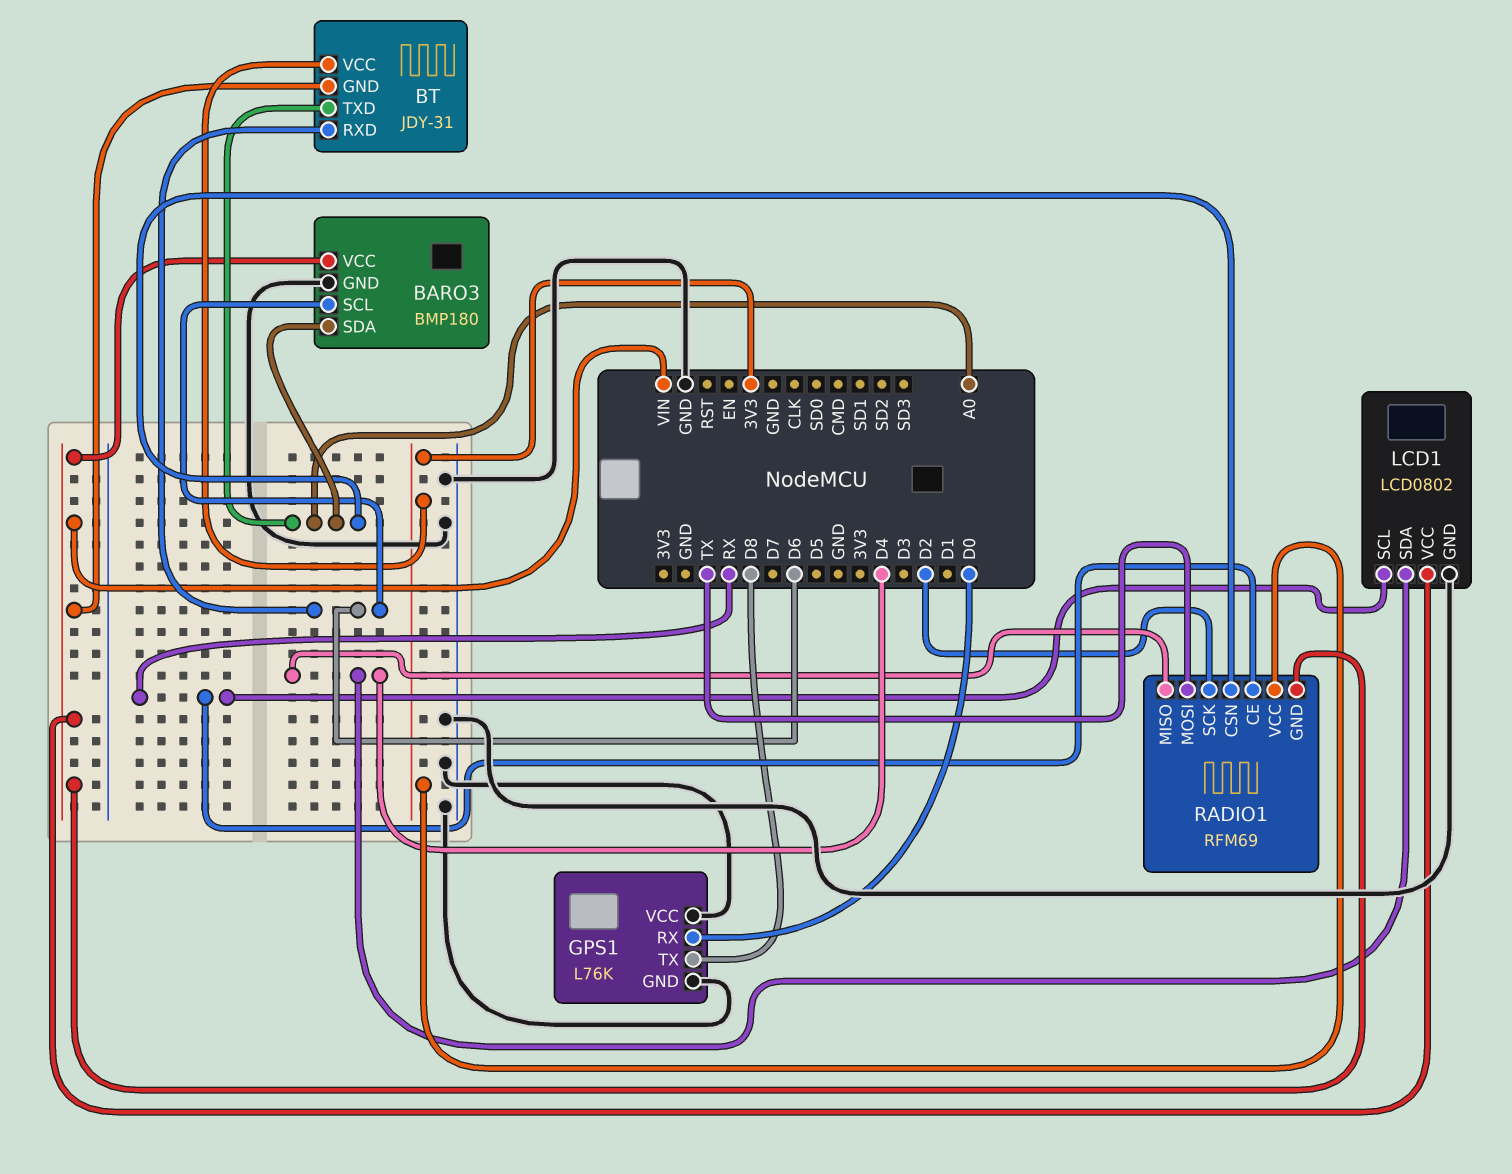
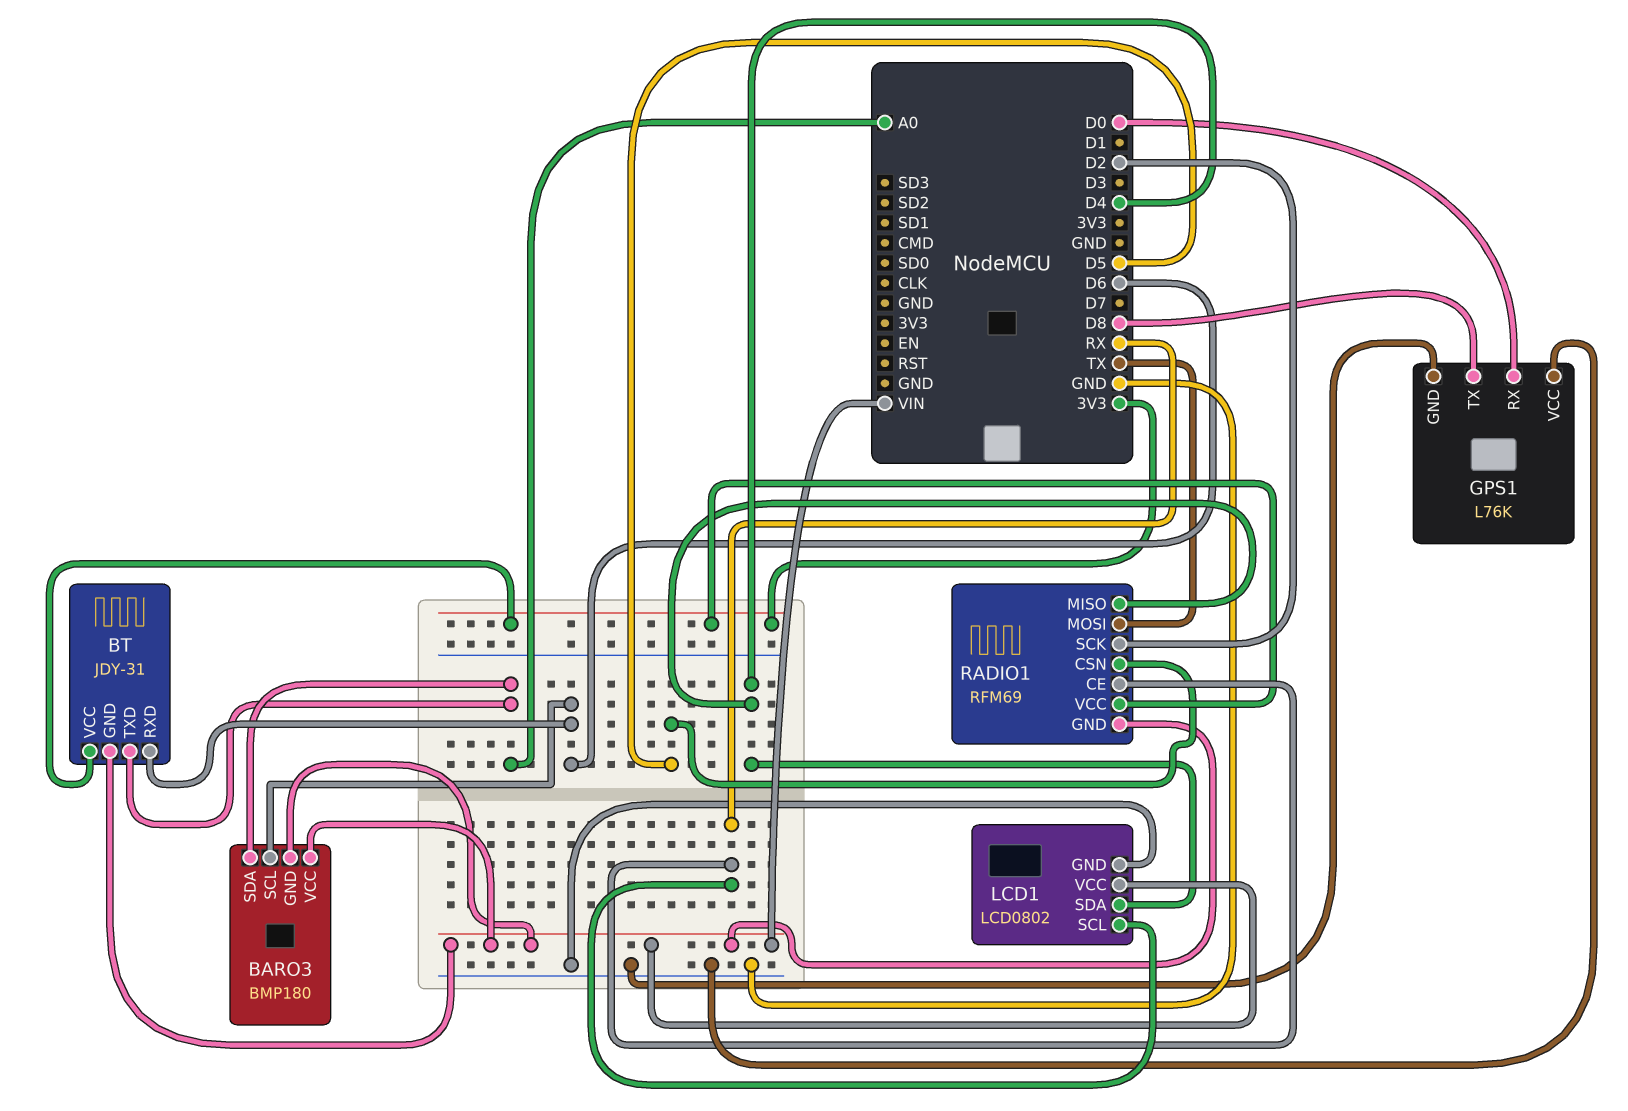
BARO3 pin GND: GND -> VIN
RADIO1 pin CSN: A0 -> D5

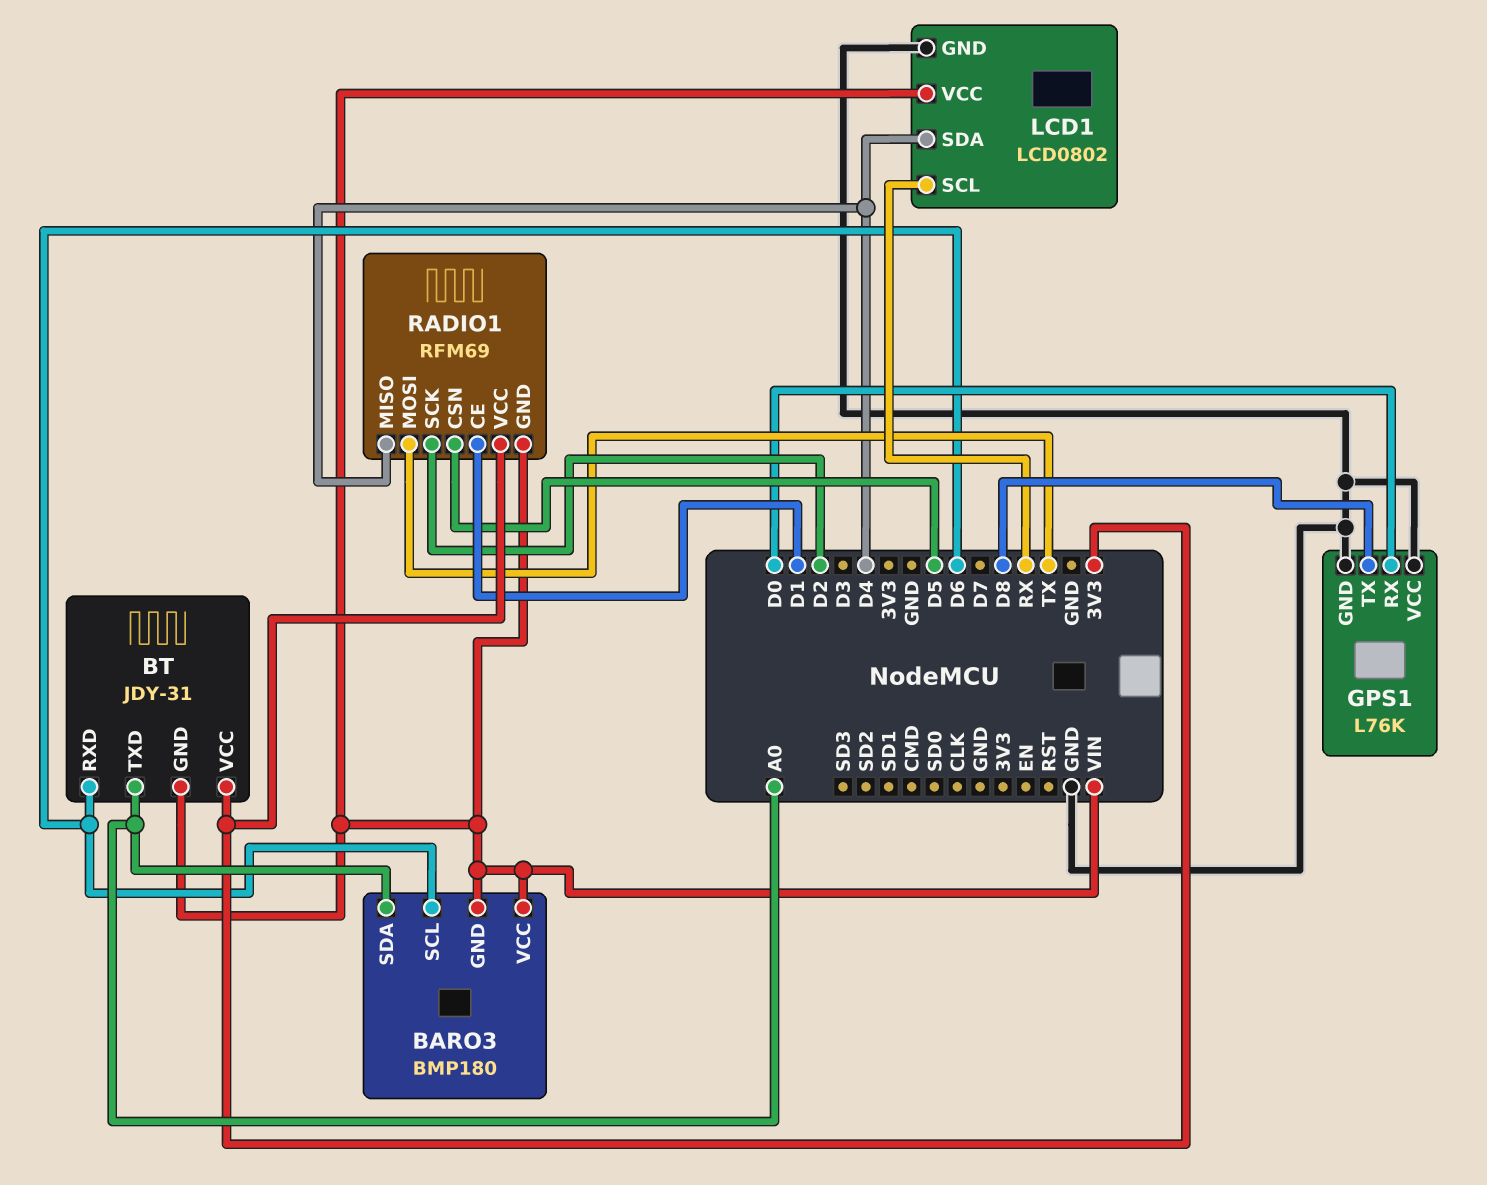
RADIO1 pin CE: RX -> D1

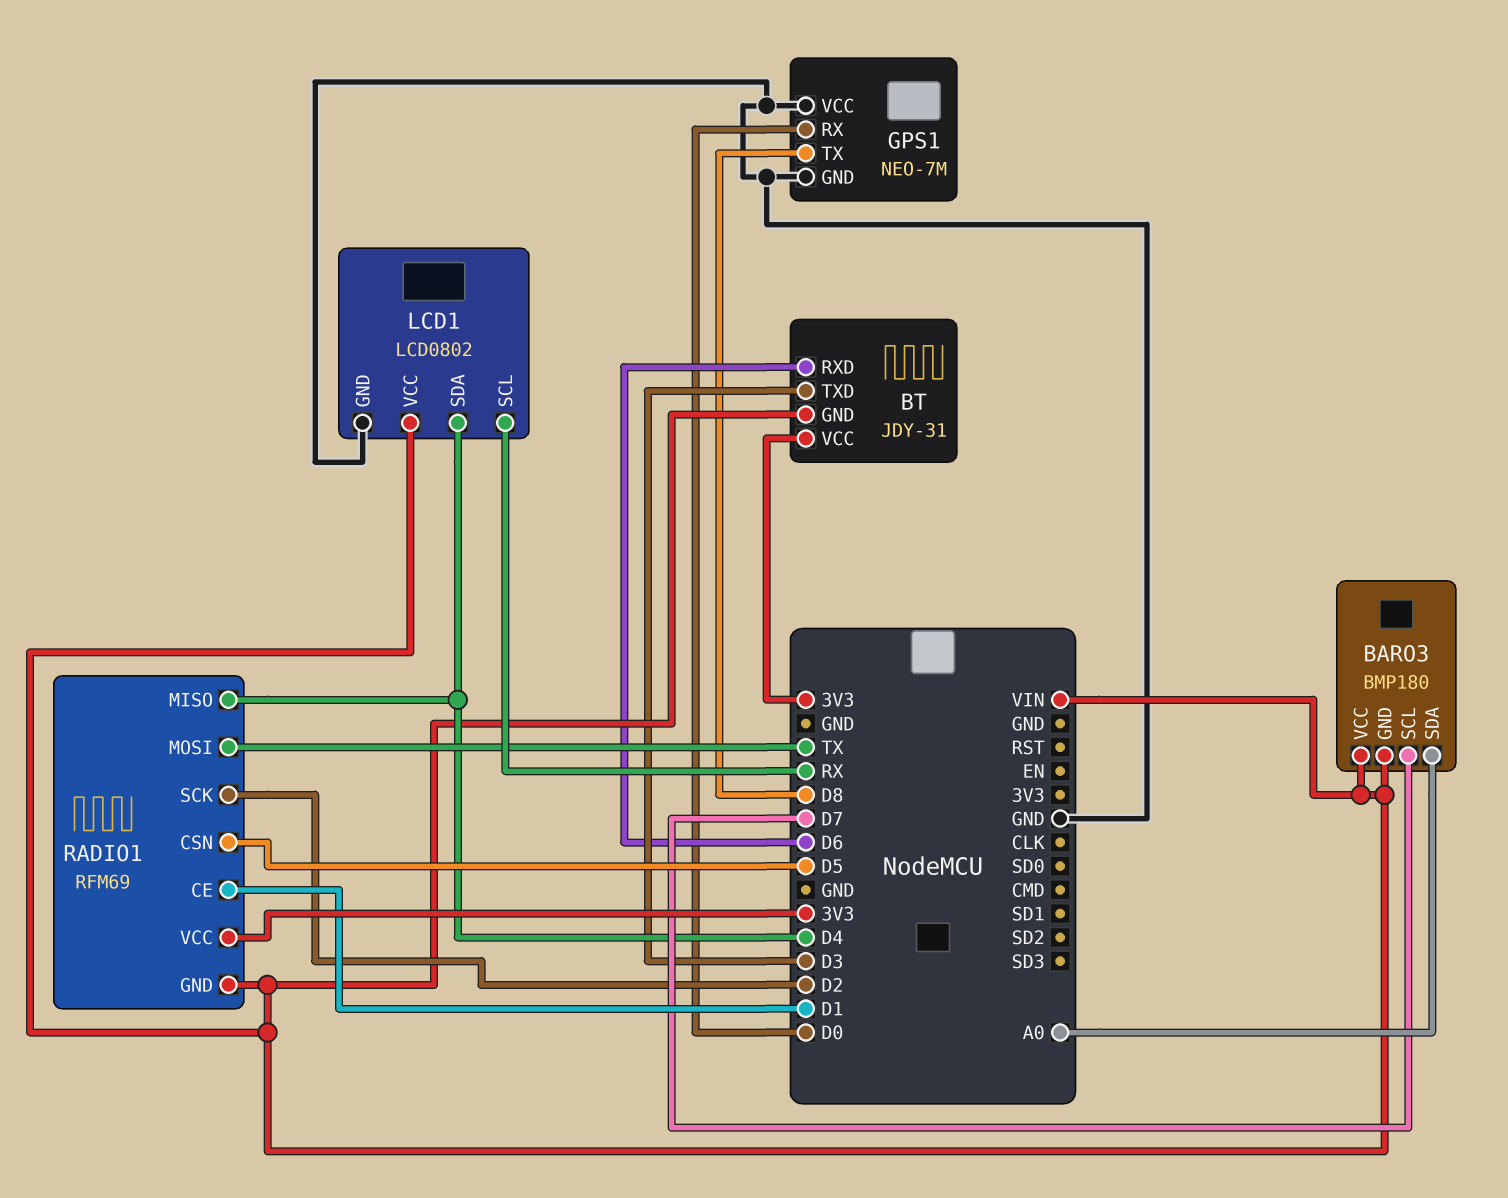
BARO3 pin SCL: D6 -> D7
BT pin TXD: A0 -> D3
GPS1: L76K -> NEO-7M

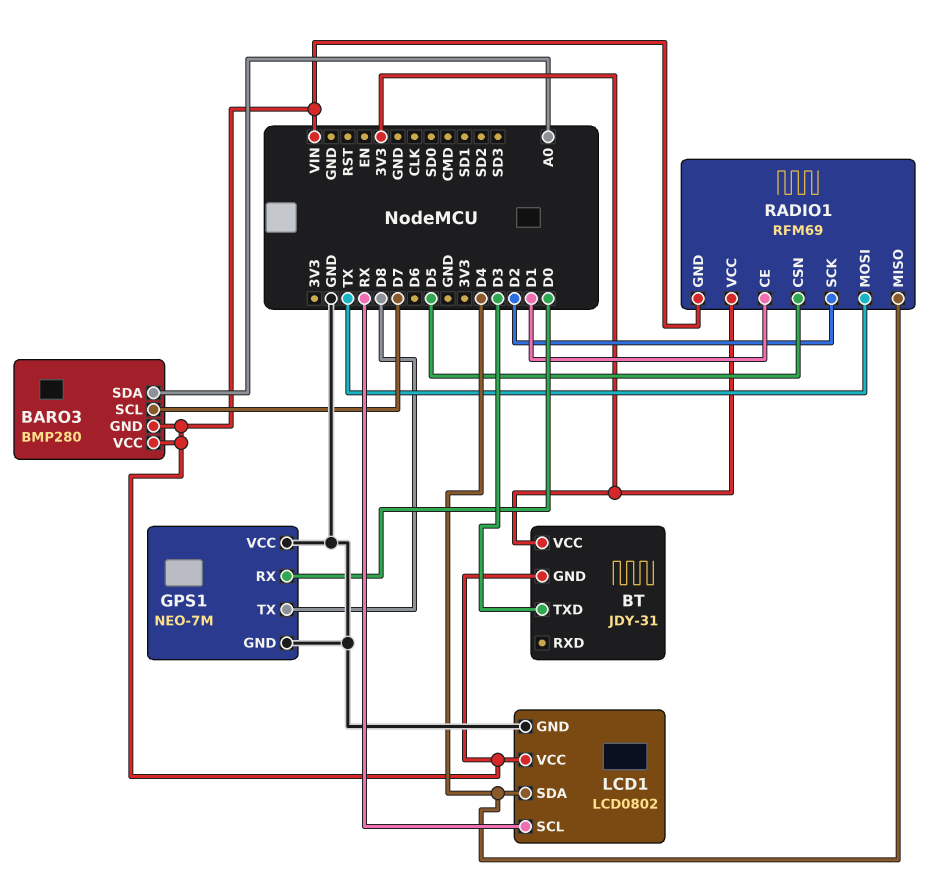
BARO3: BMP180 -> BMP280
BT pin RXD: D6 -> none

